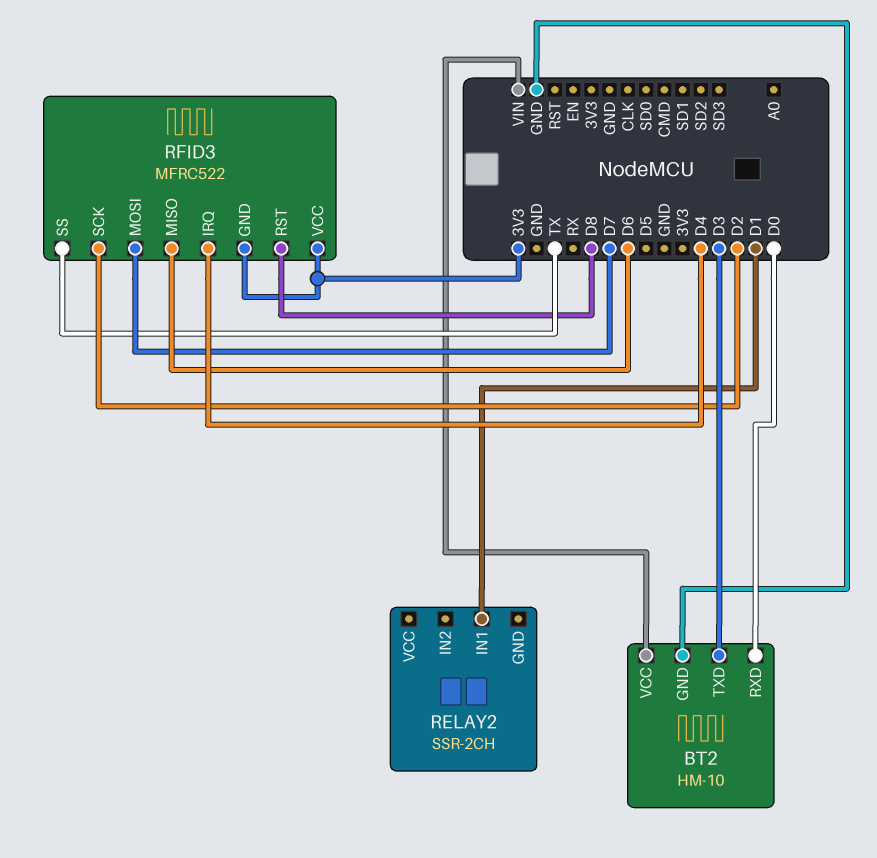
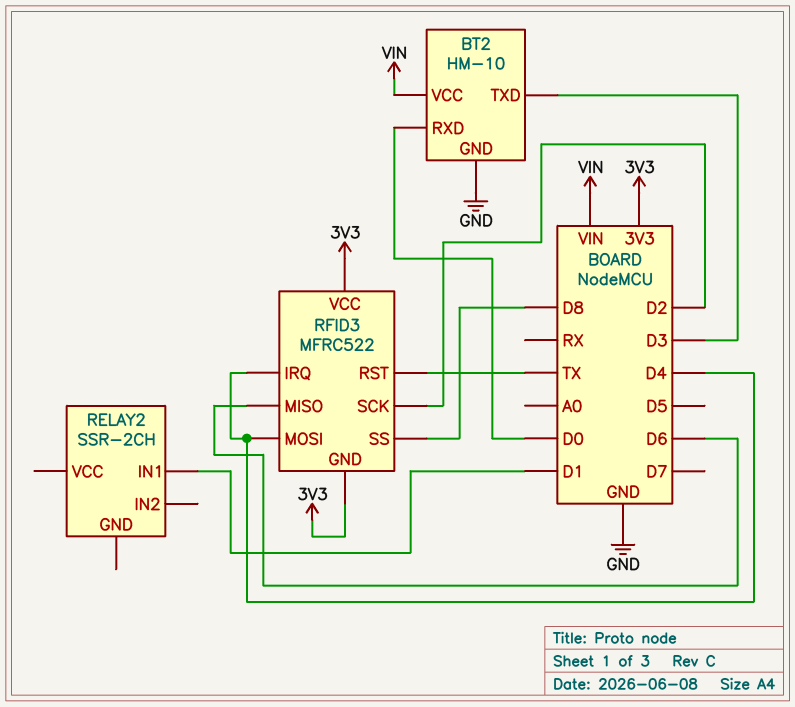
RFID3 pin MOSI: D7 -> D4
RFID3 pin RST: D8 -> TX
RFID3 pin SS: TX -> D8

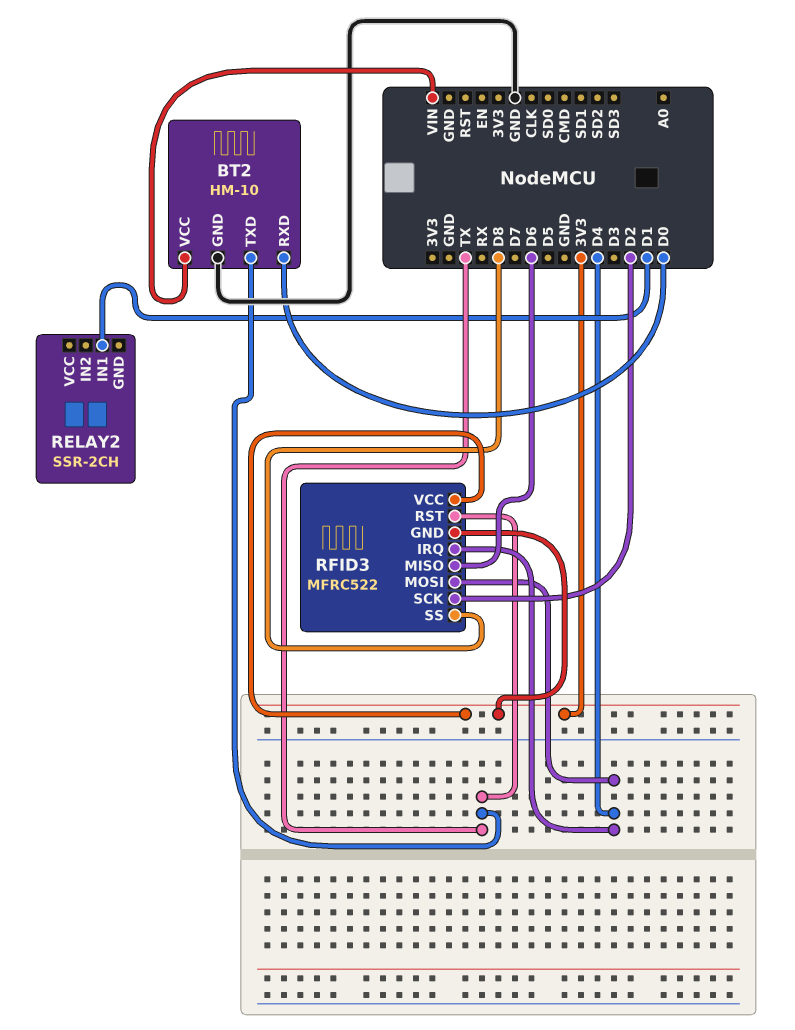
BT2 pin TXD: D3 -> TX

